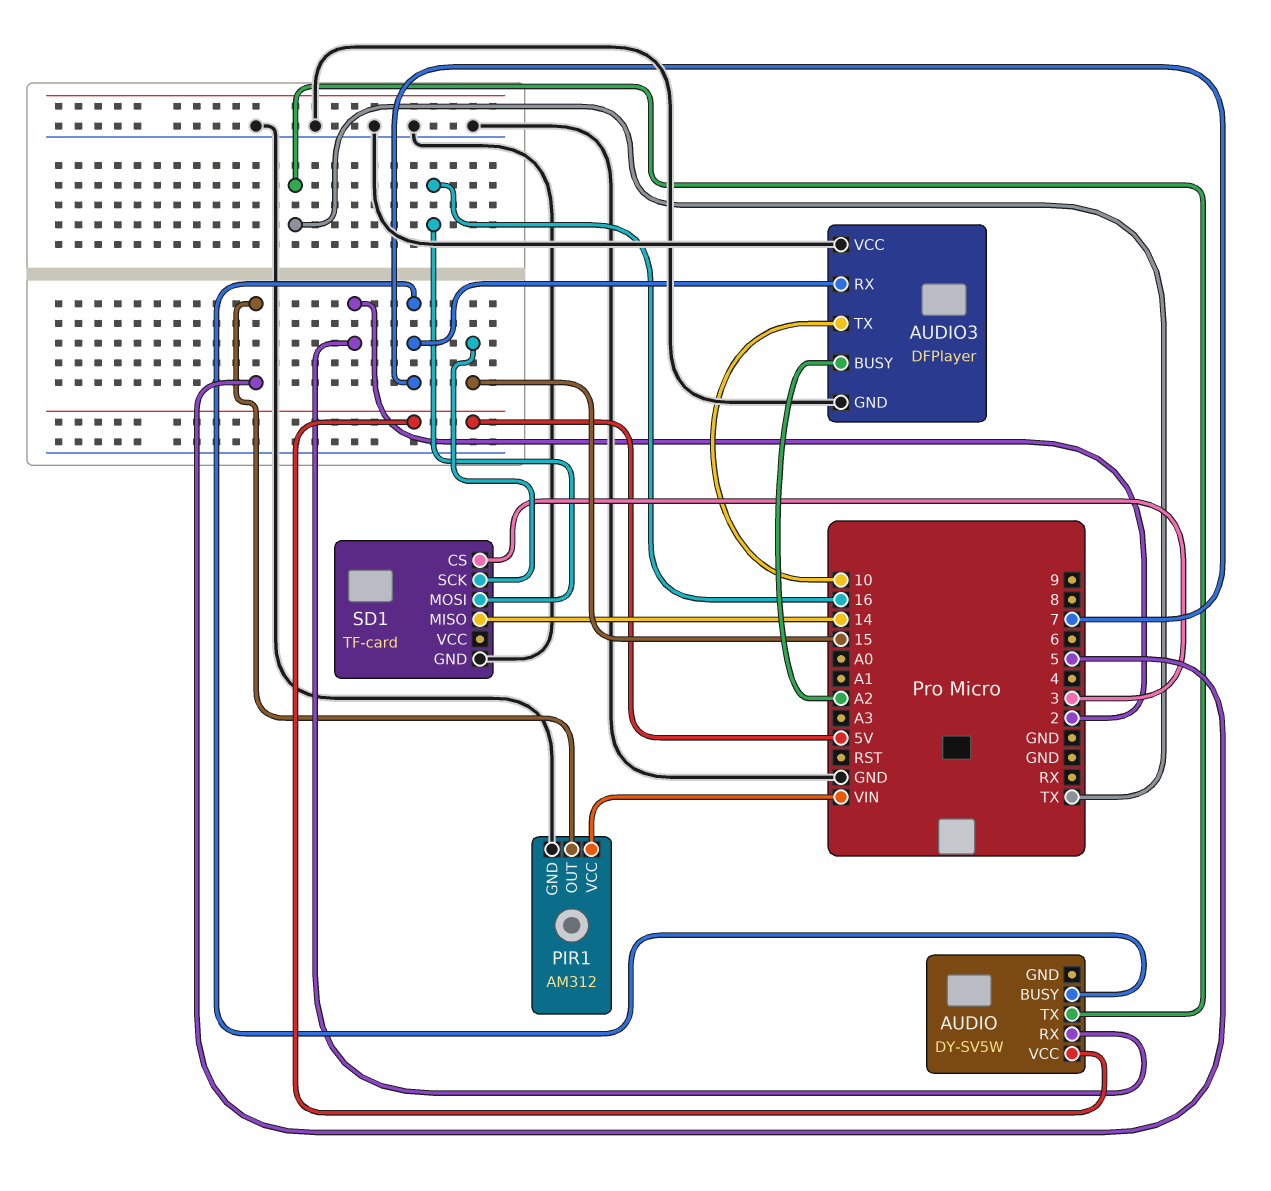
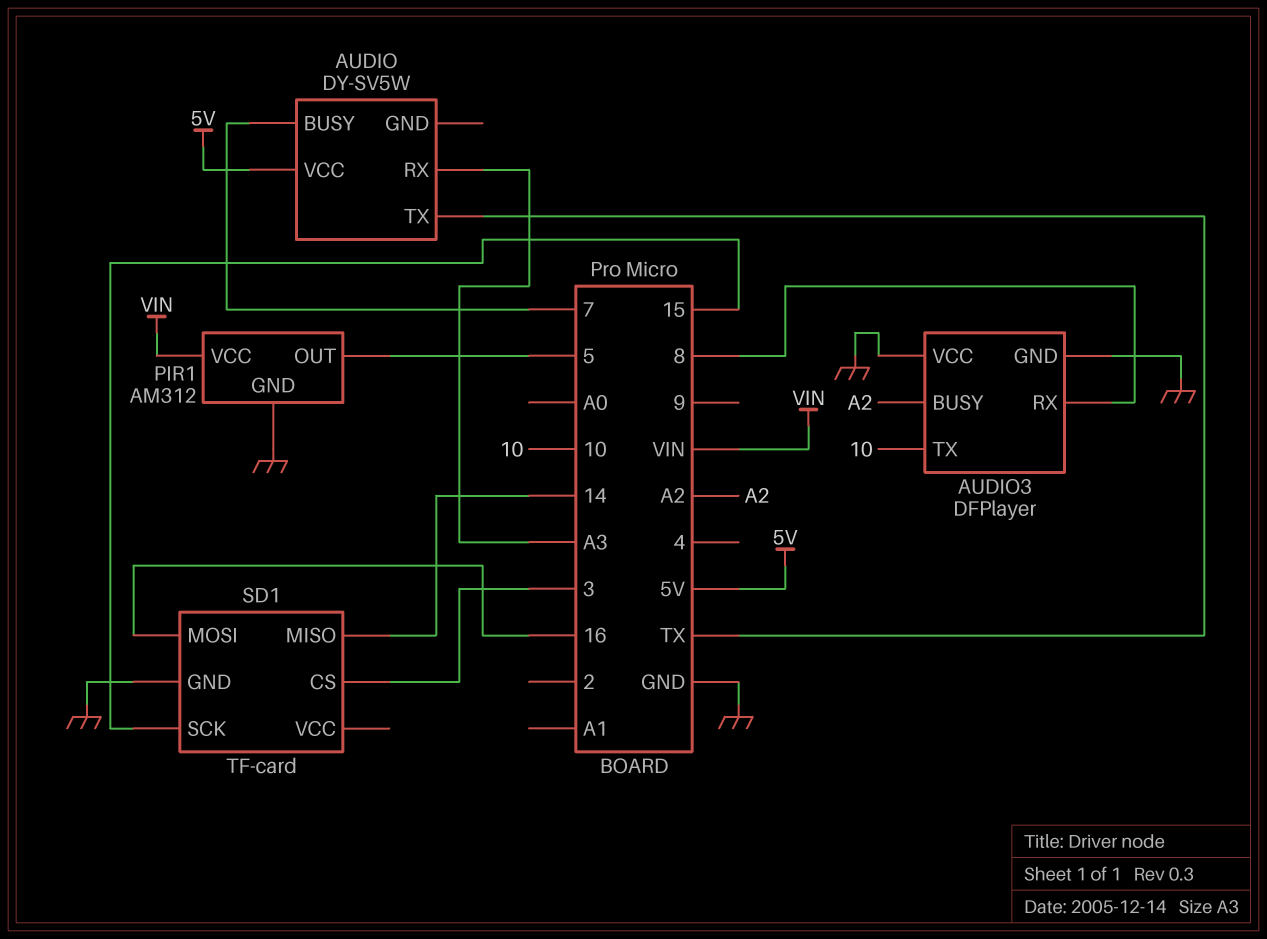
AUDIO pin RX: 2 -> A3
AUDIO3 pin RX: 7 -> 8

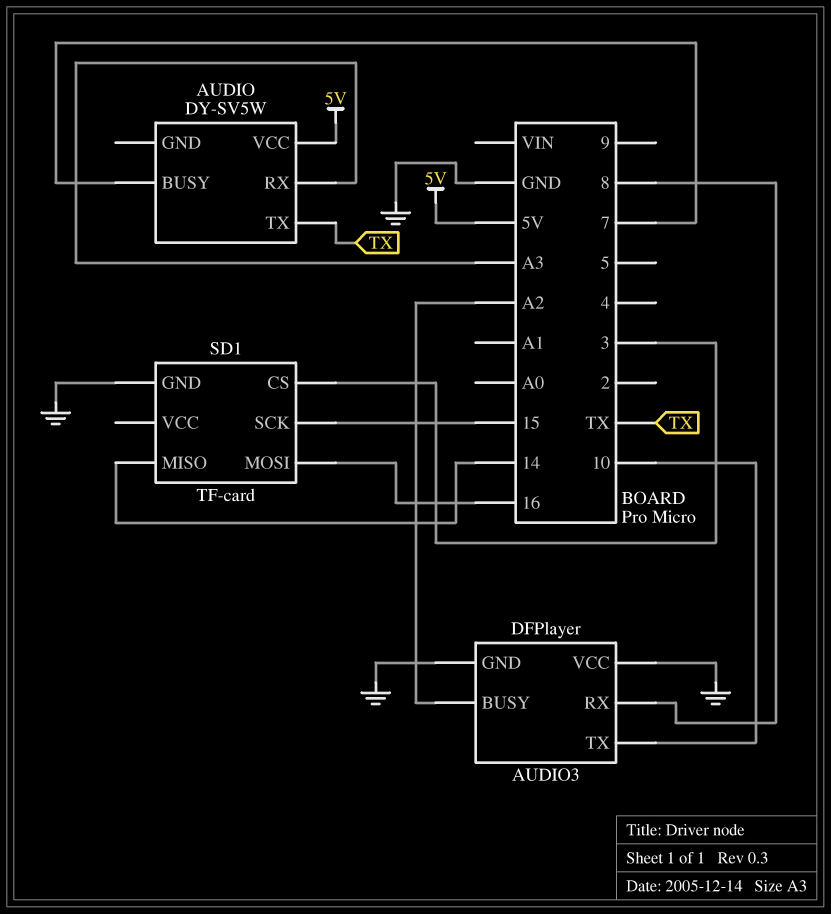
PIR1: AM312 -> none
PIR1 pin GND: GND -> none
PIR1 pin OUT: 5 -> none
PIR1 pin VCC: VIN -> none

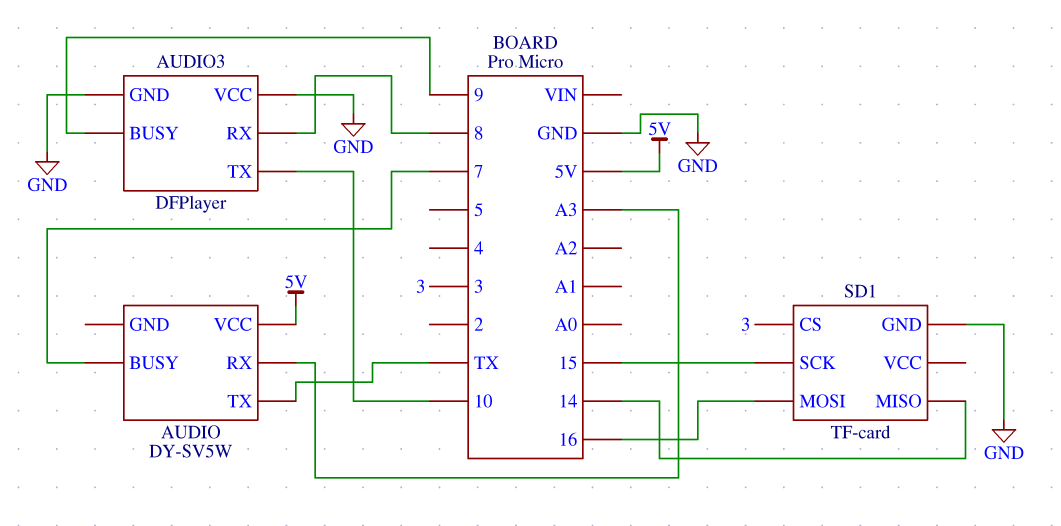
AUDIO3 pin BUSY: A2 -> 9

